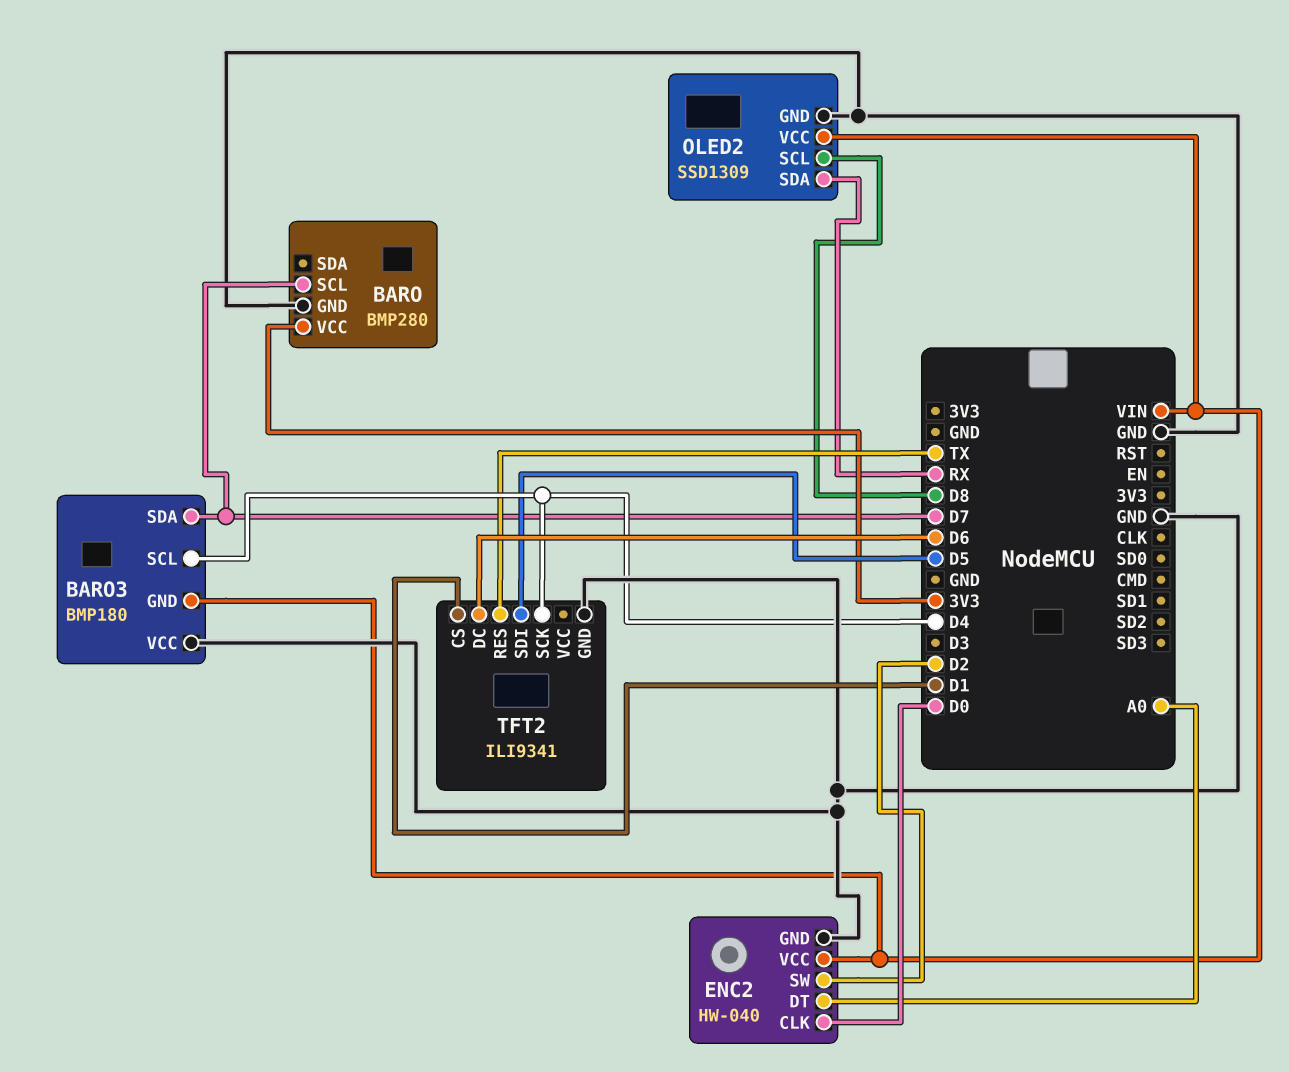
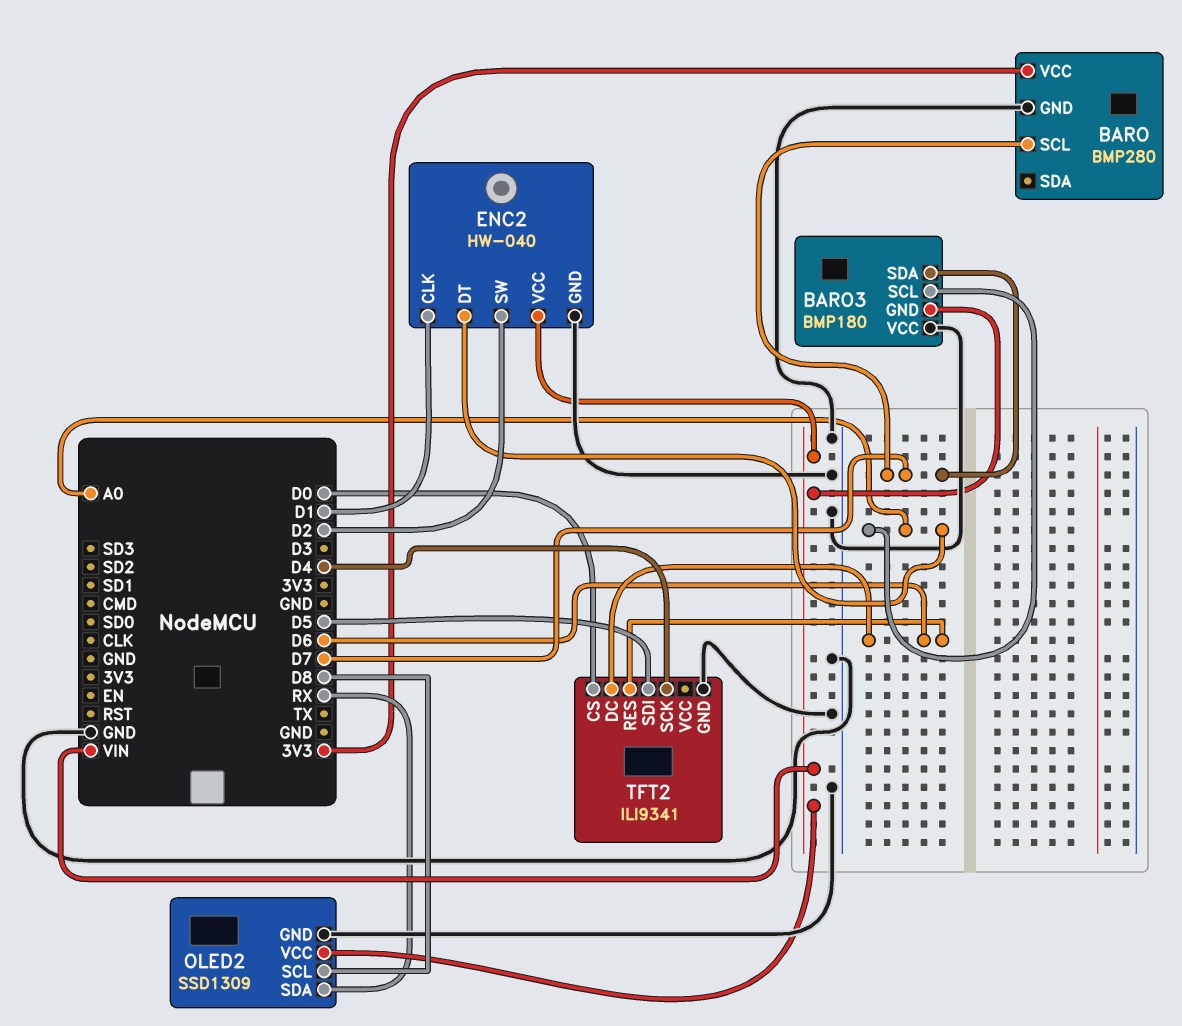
BARO3 pin SCL: D4 -> A0
ENC2 pin CLK: D0 -> D1
TFT2 pin CS: D1 -> D0
TFT2 pin RES: TX -> D6

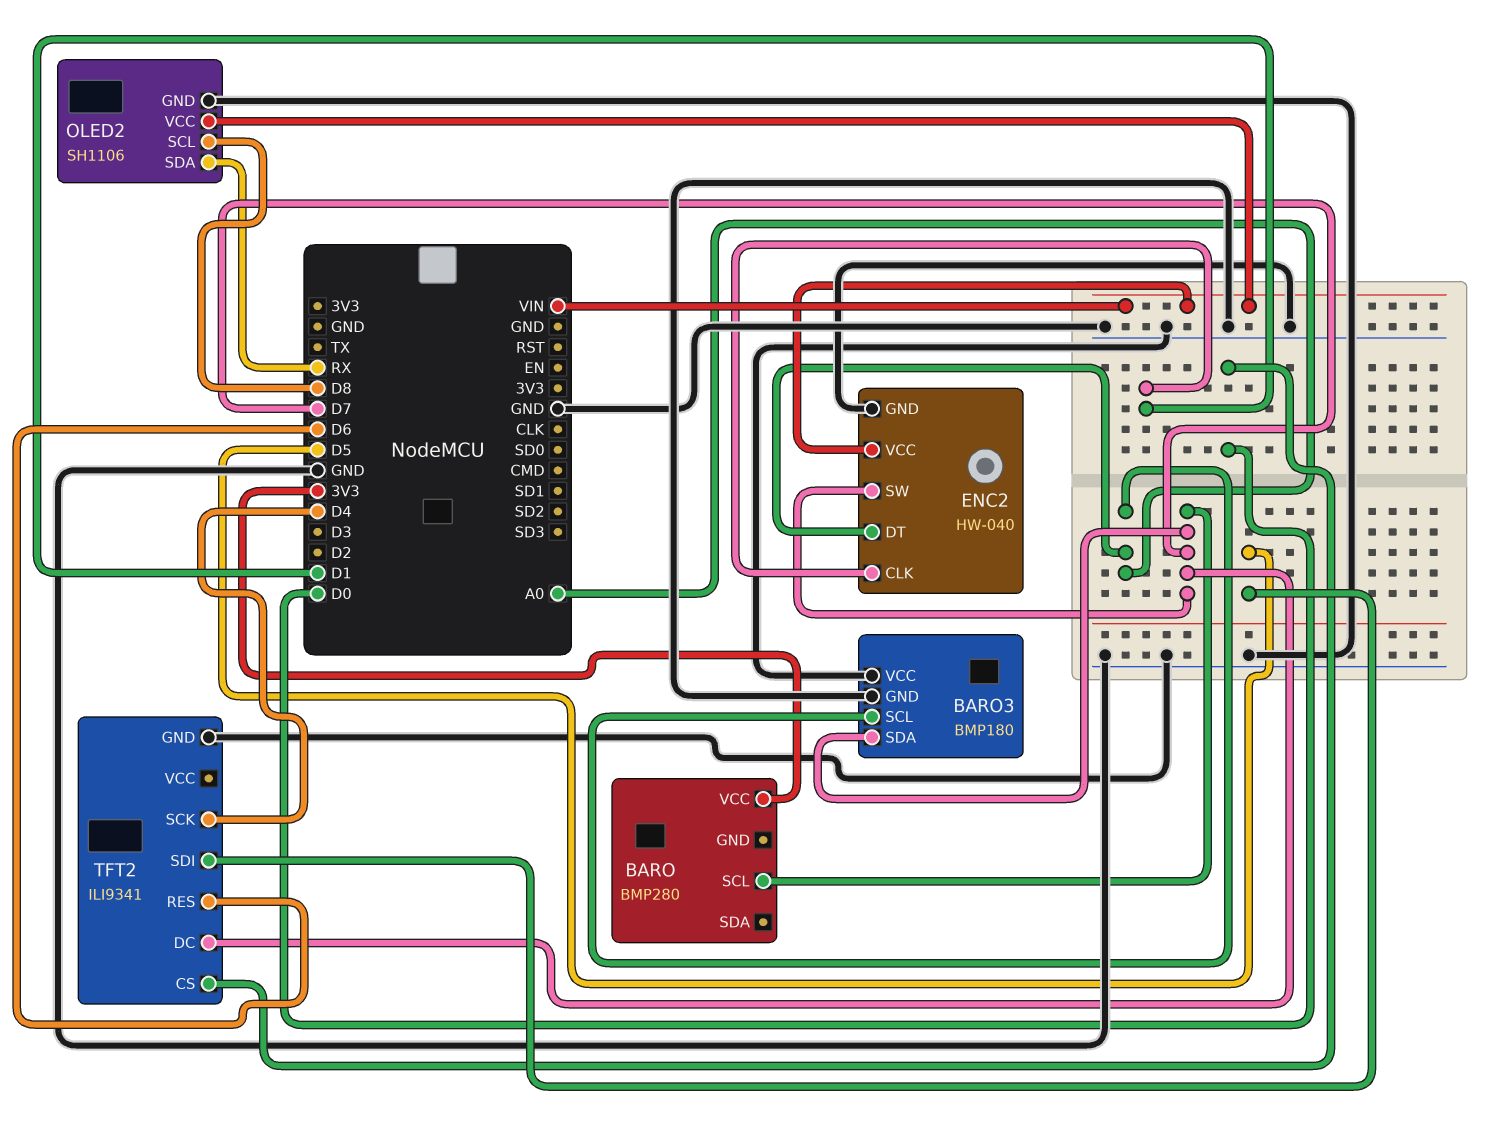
BARO pin GND: GND -> none
BARO3 pin GND: VIN -> GND
ENC2 pin SW: D2 -> D7
OLED2: SSD1309 -> SH1106
TFT2 pin DC: D6 -> D7

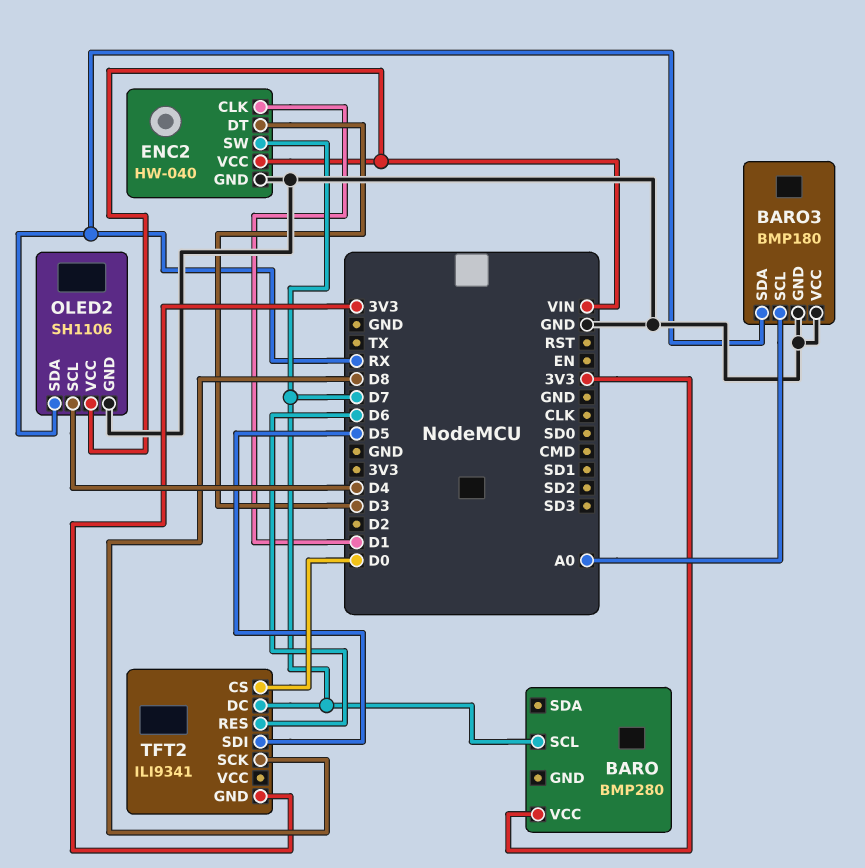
BARO3 pin SDA: D7 -> RX
ENC2 pin DT: A0 -> D3
OLED2 pin SCL: D8 -> D4
TFT2 pin GND: GND -> 3V3
TFT2 pin SCK: D4 -> D8

